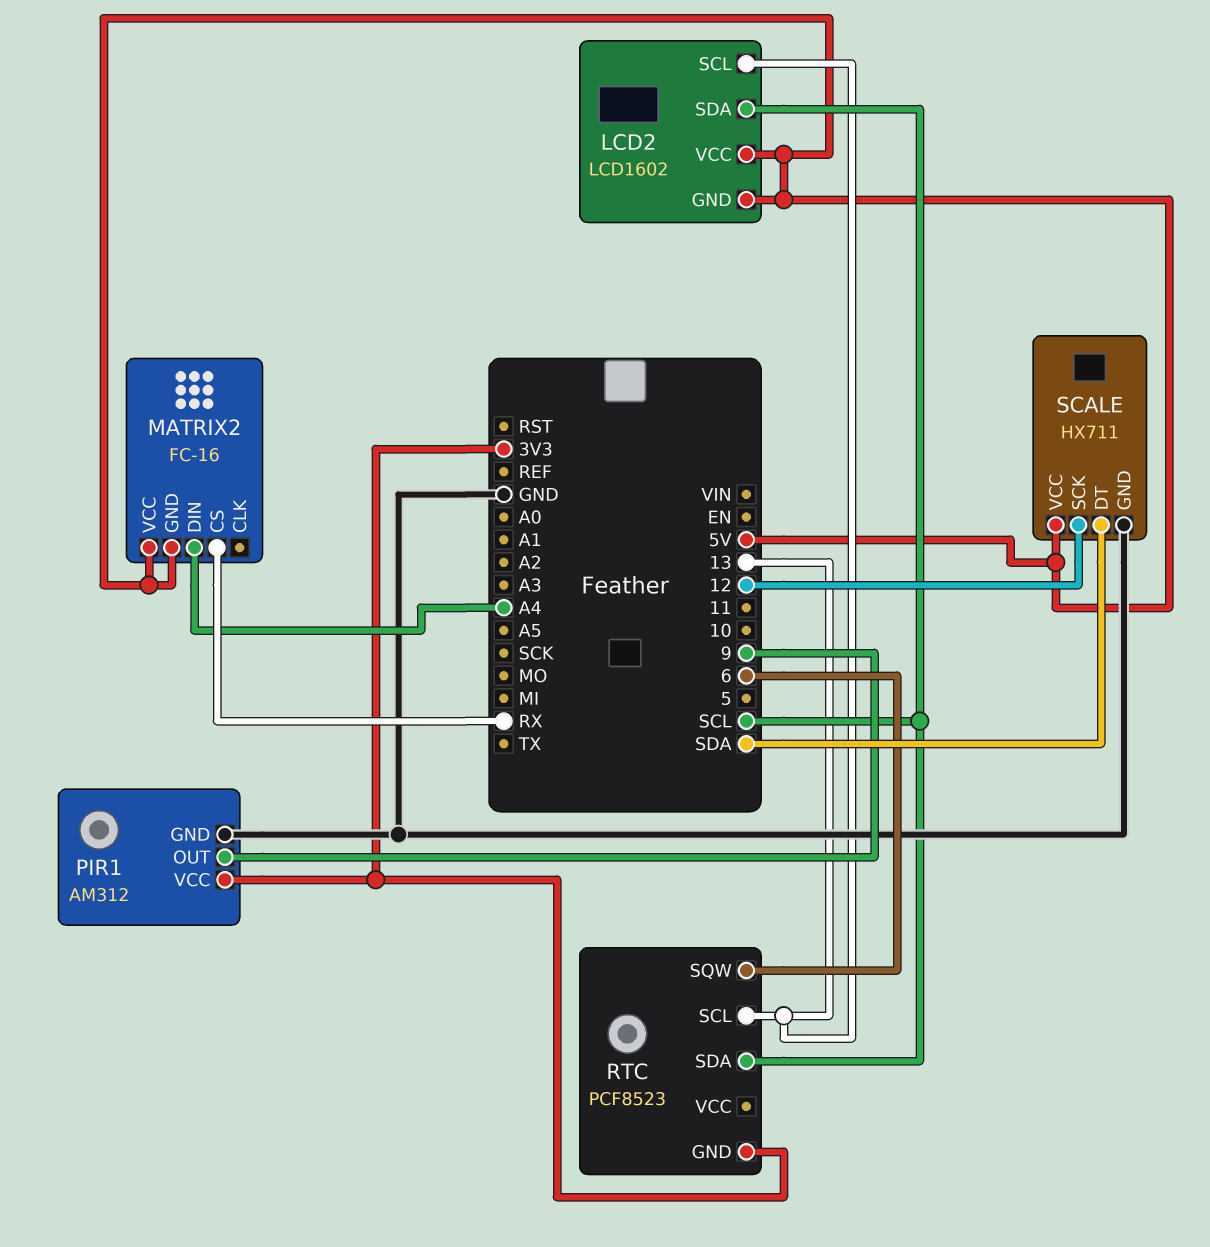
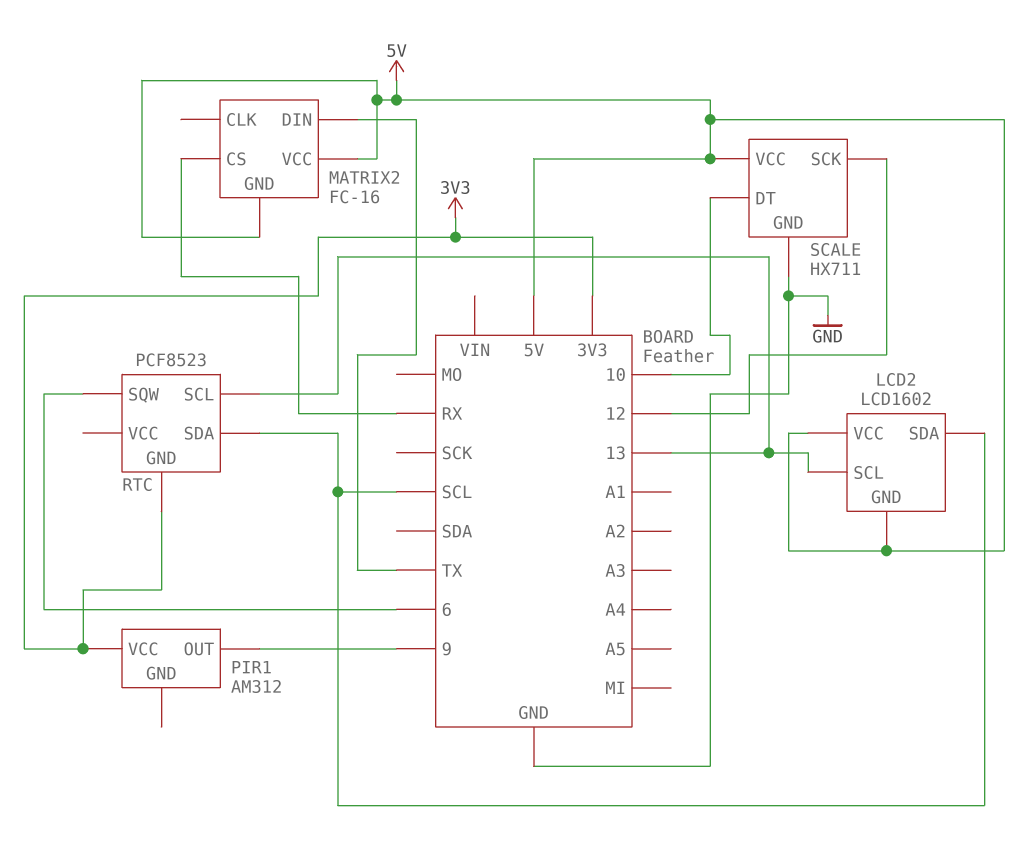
MATRIX2 pin DIN: A4 -> TX
PIR1 pin GND: GND -> none
SCALE pin DT: SDA -> 10

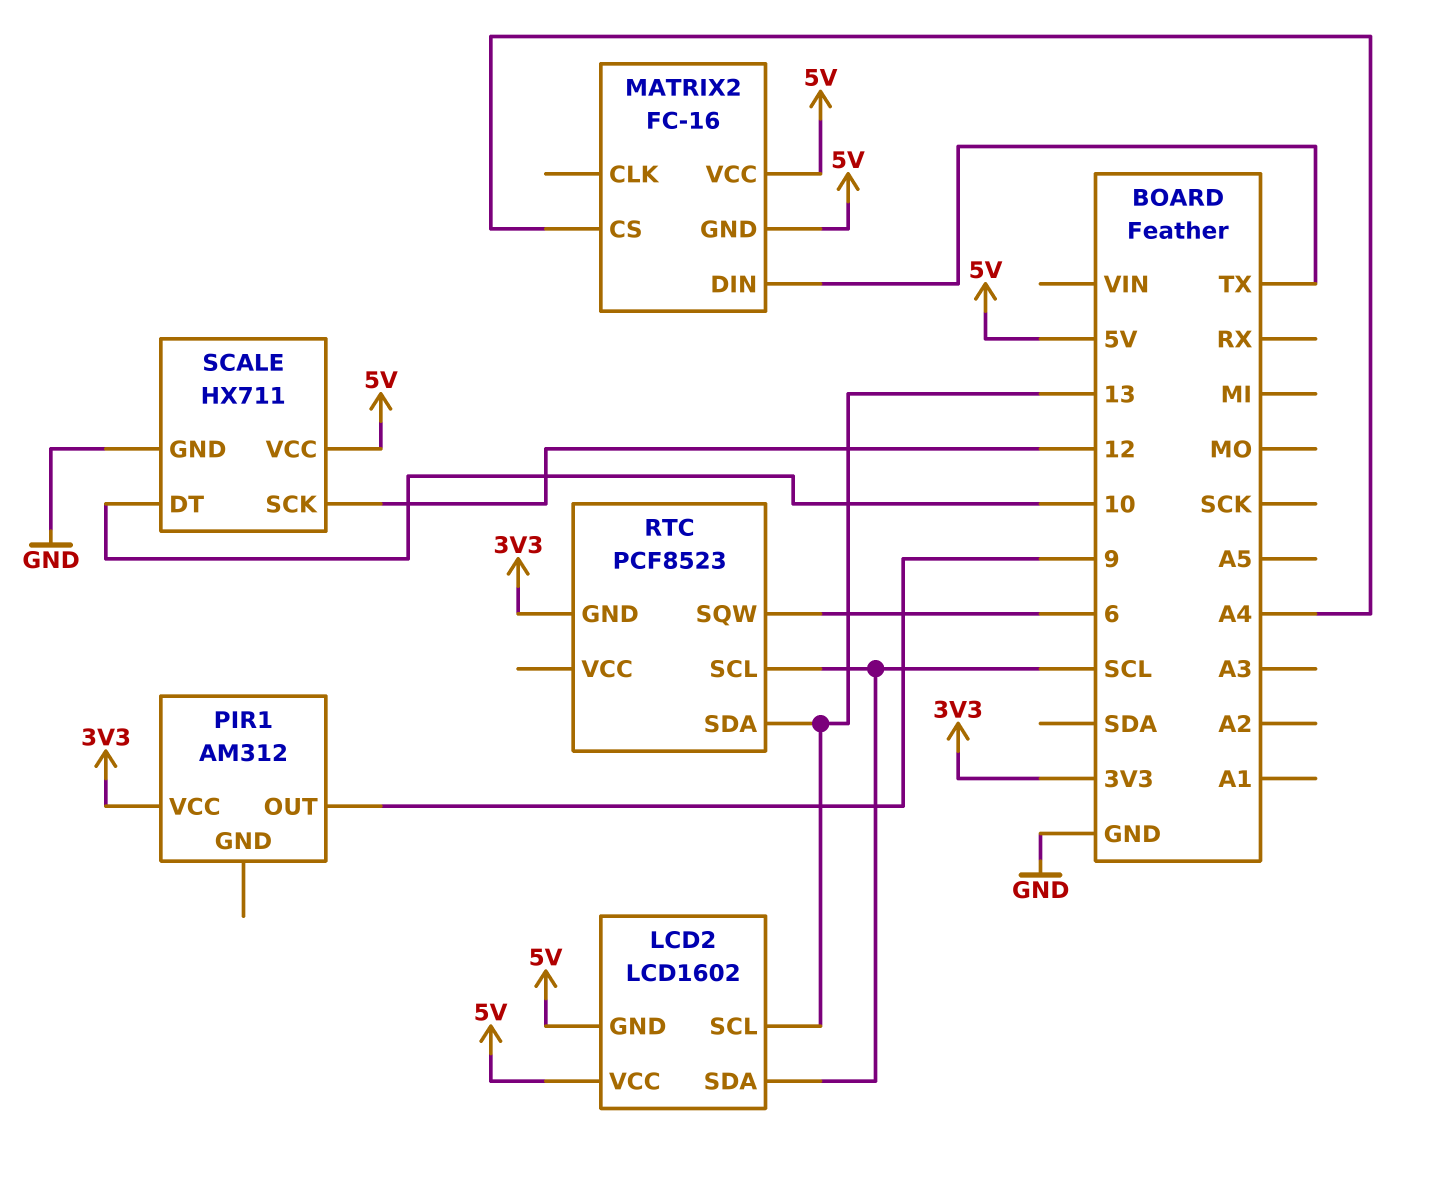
MATRIX2 pin CS: RX -> A4
RTC pin SCL: 13 -> SCL
RTC pin SDA: SCL -> 13

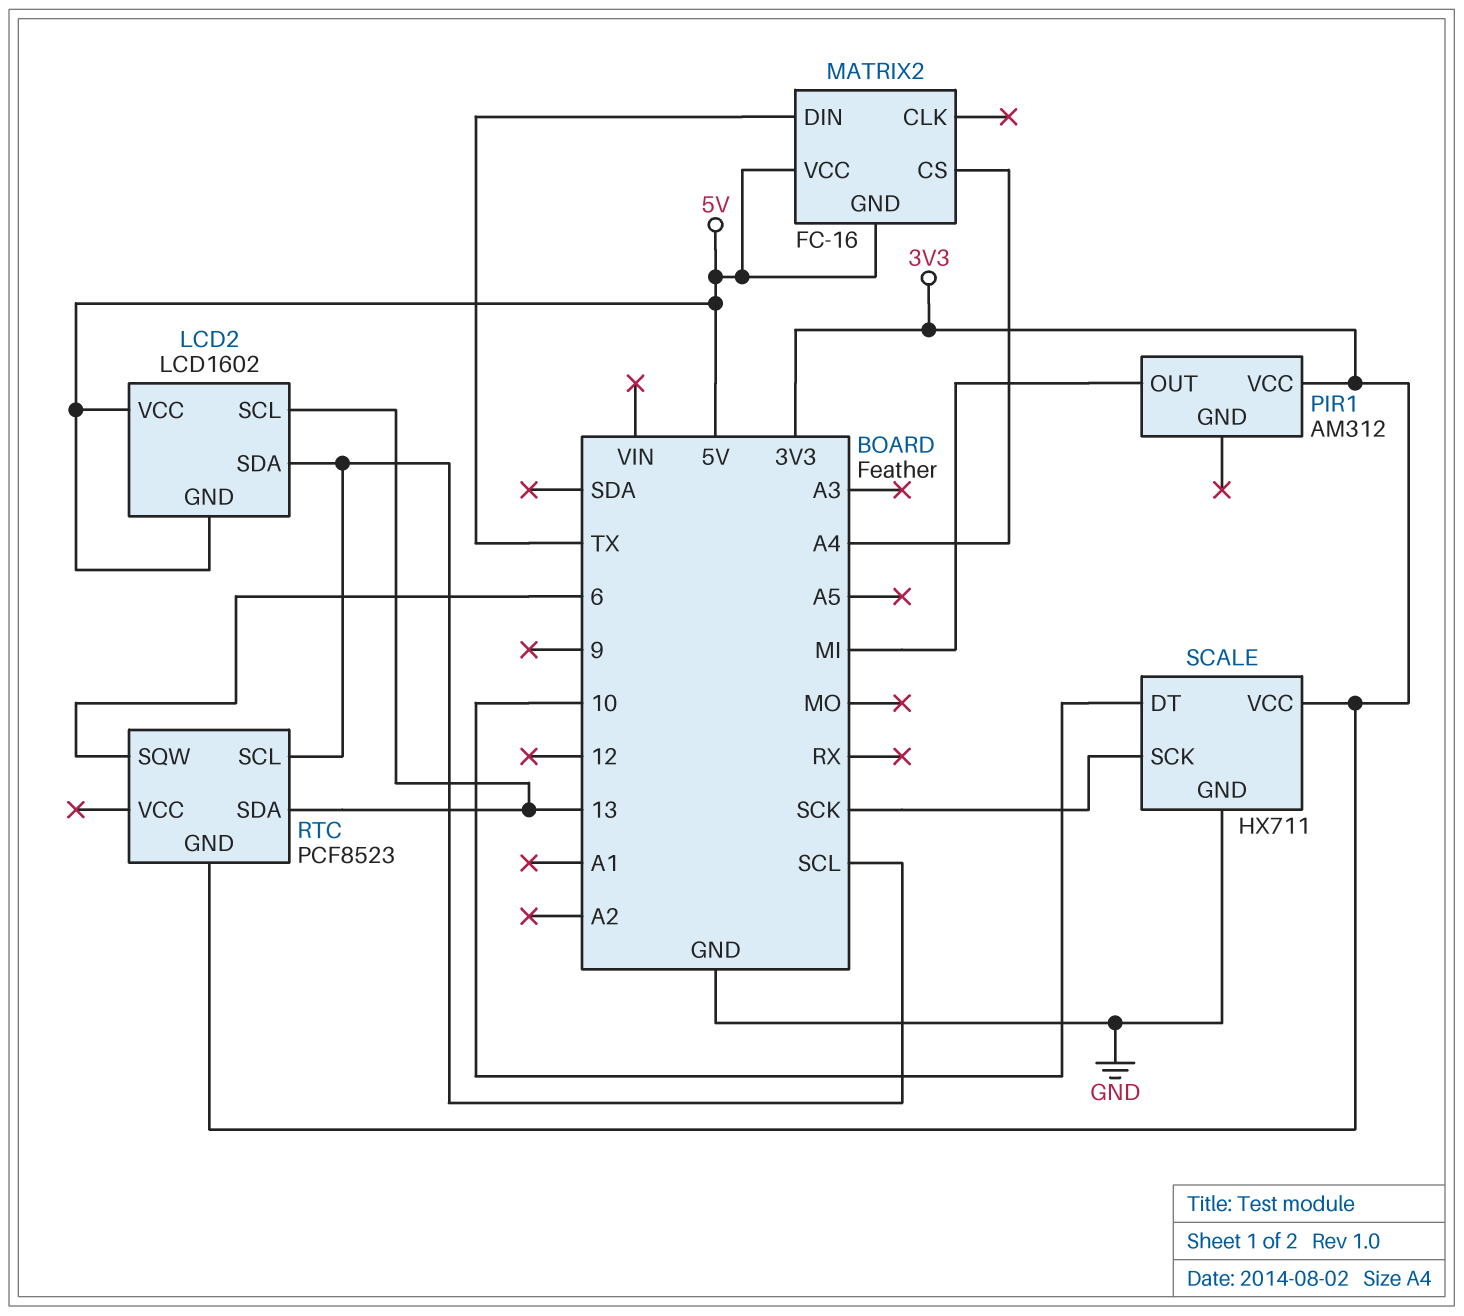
PIR1 pin OUT: 9 -> MI
SCALE pin SCK: 12 -> SCK
SCALE pin VCC: 5V -> 3V3

